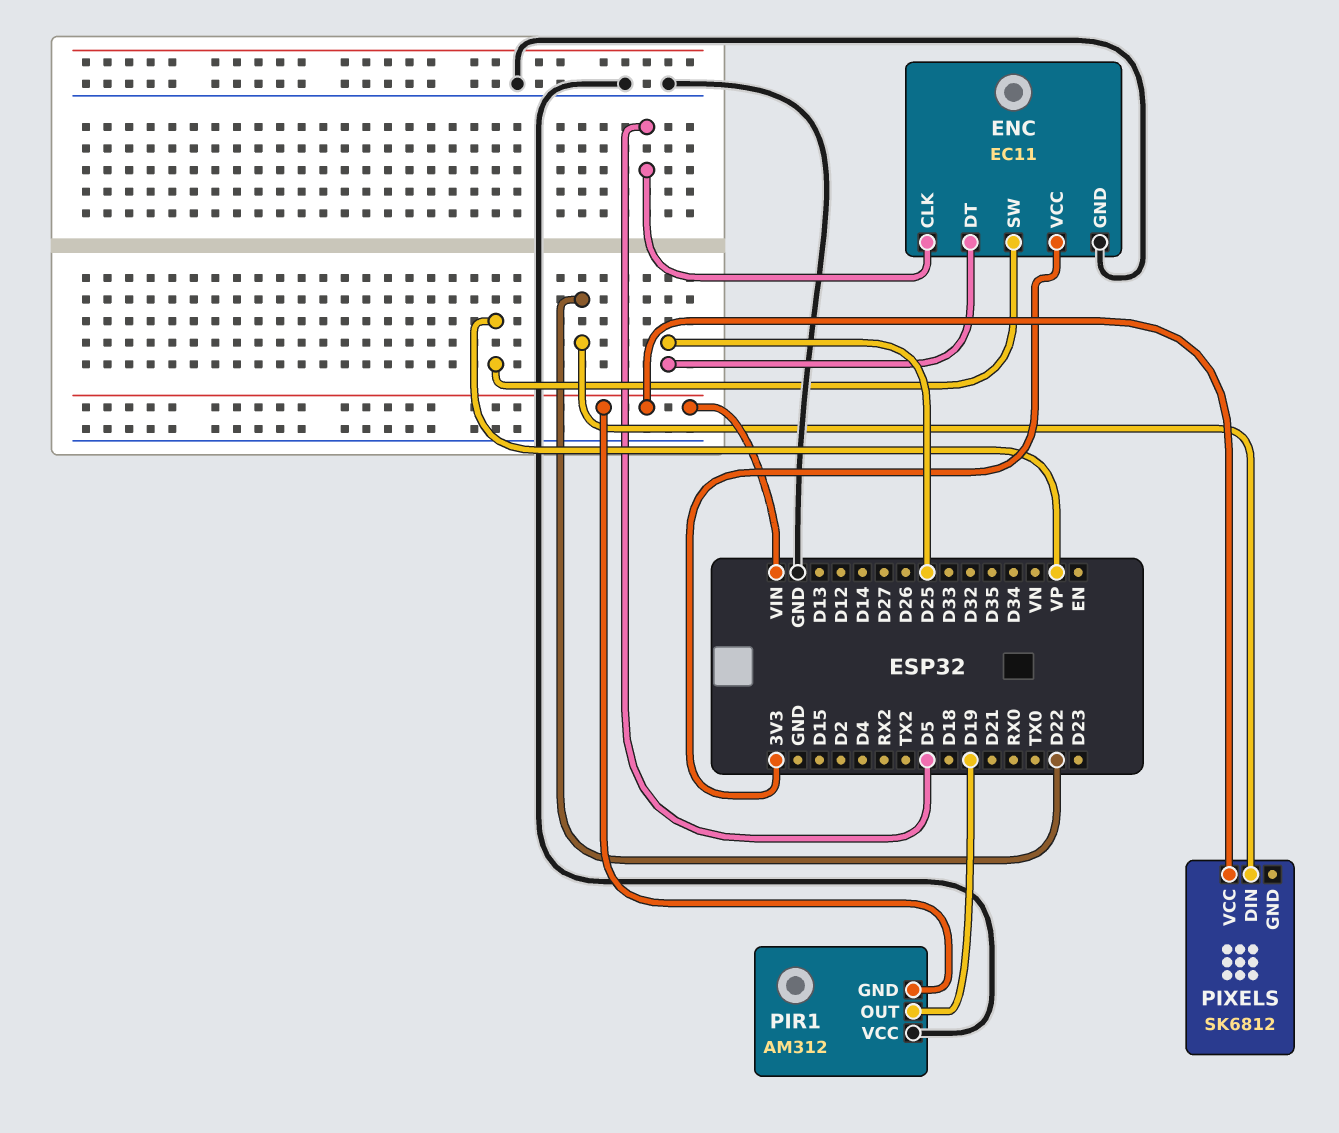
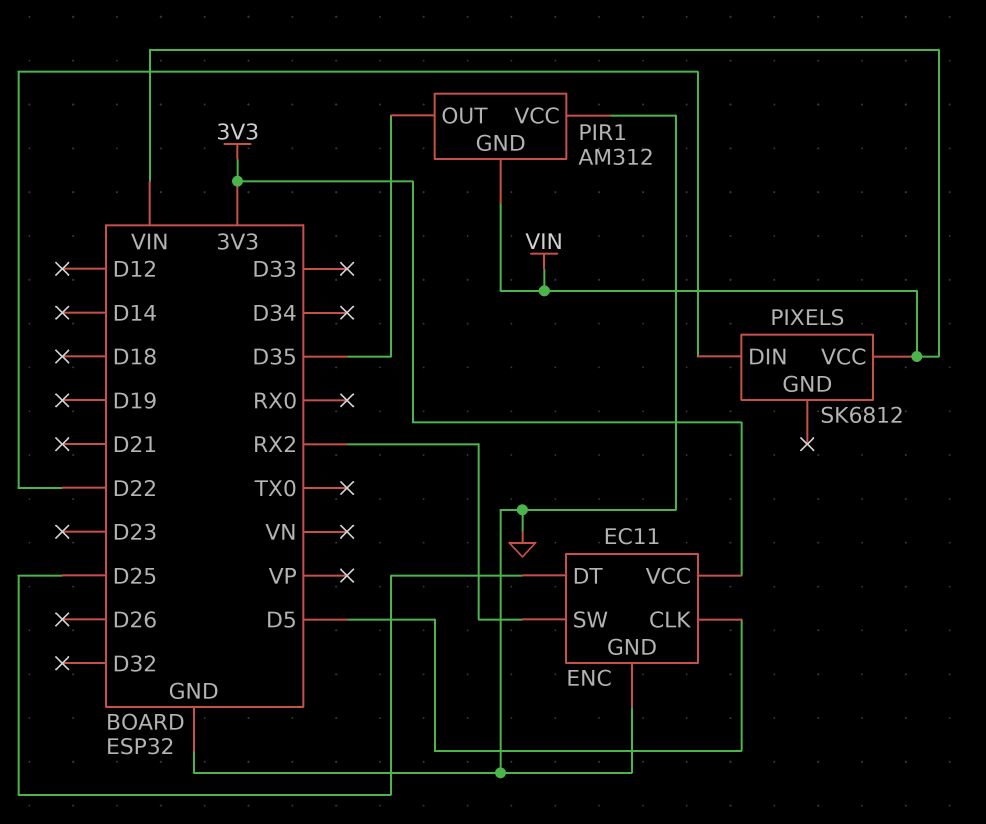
ENC pin SW: VP -> RX2
PIR1 pin OUT: D19 -> D35

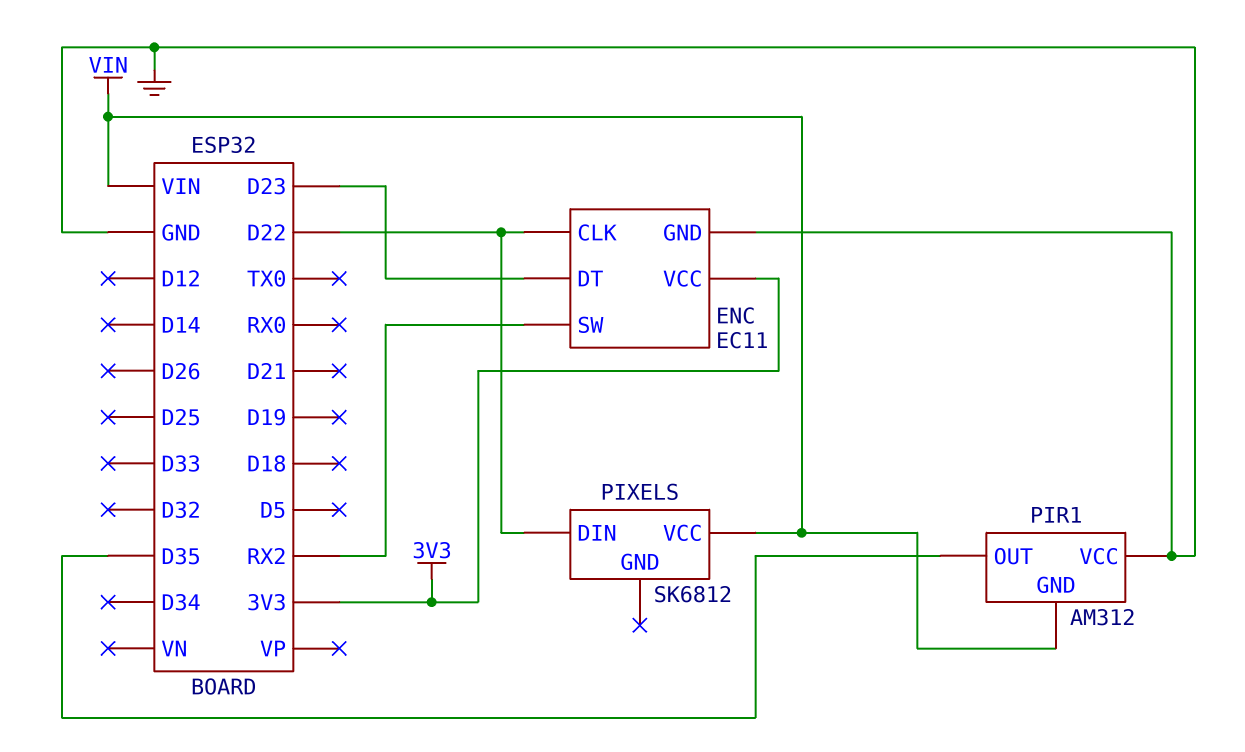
ENC pin CLK: D5 -> D22
ENC pin DT: D25 -> D23

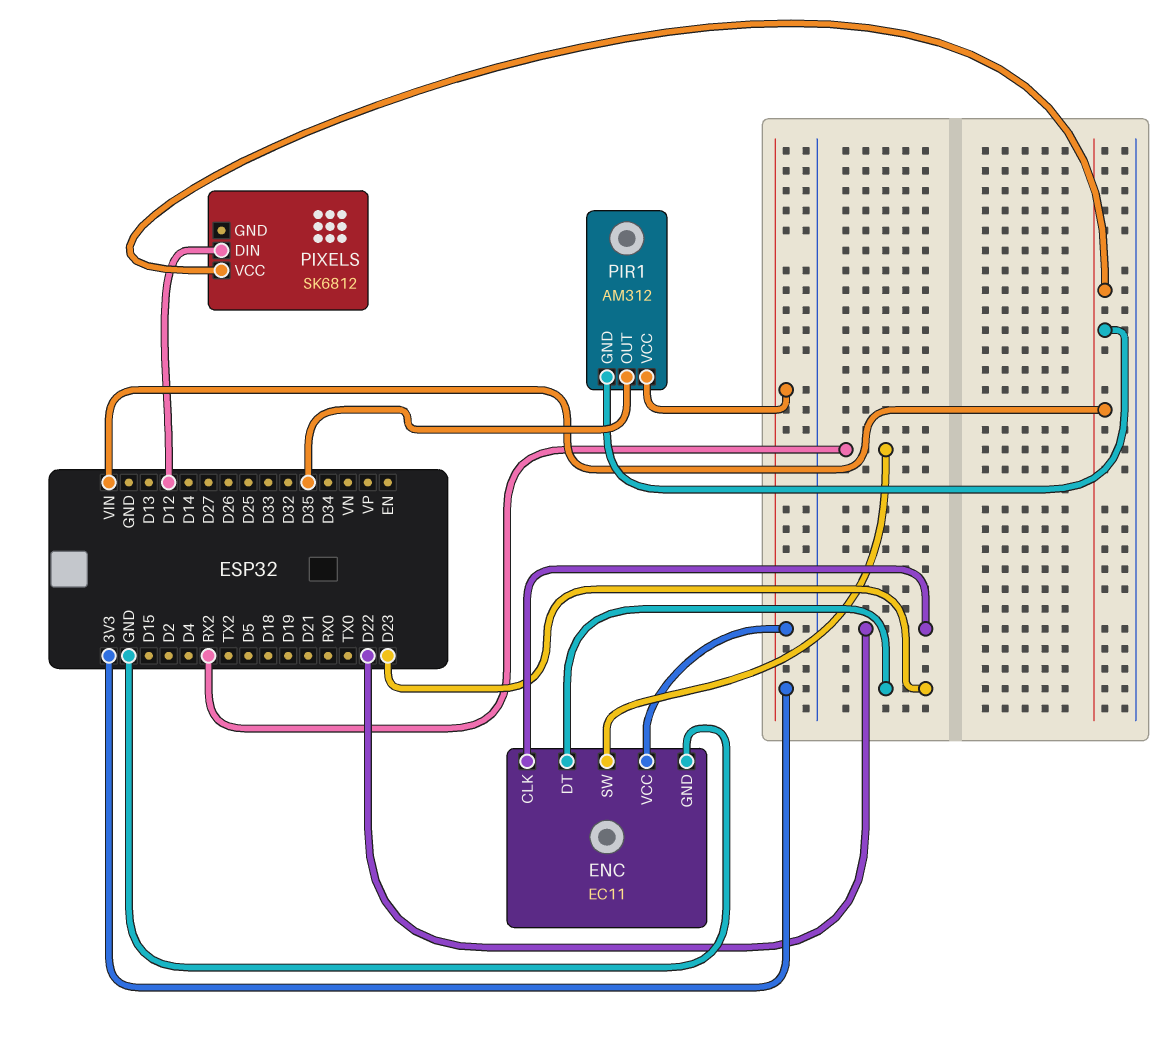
PIR1 pin VCC: GND -> 3V3
PIXELS pin DIN: D22 -> D12

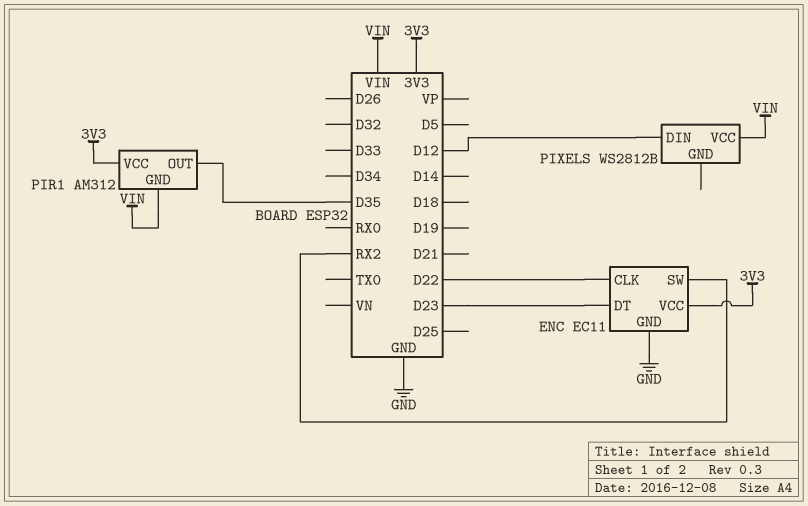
PIXELS: SK6812 -> WS2812B

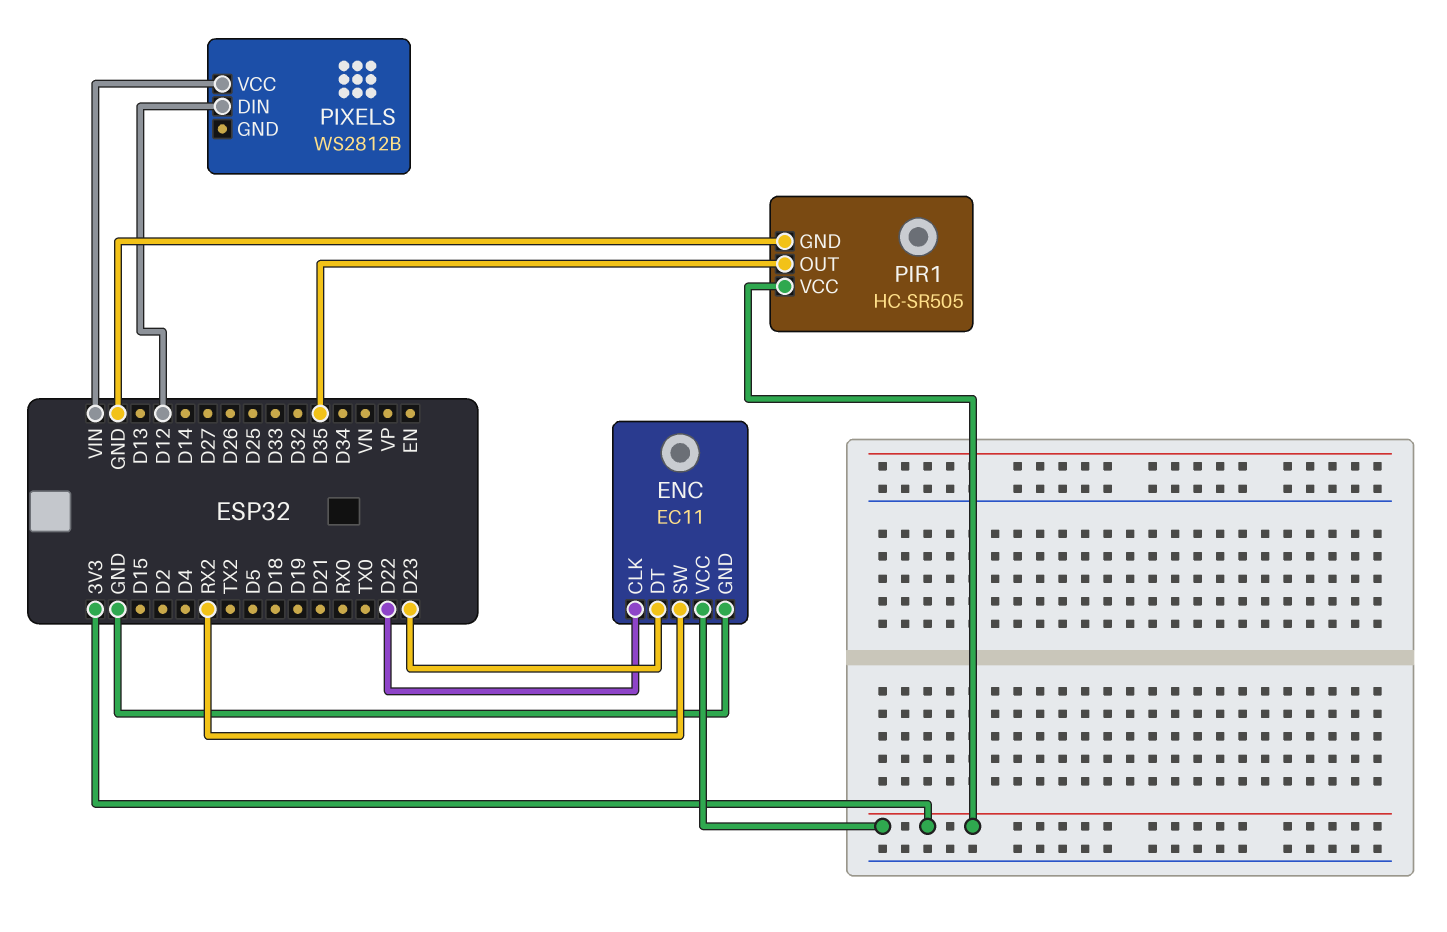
PIR1: AM312 -> HC-SR505
PIR1 pin GND: VIN -> GND

